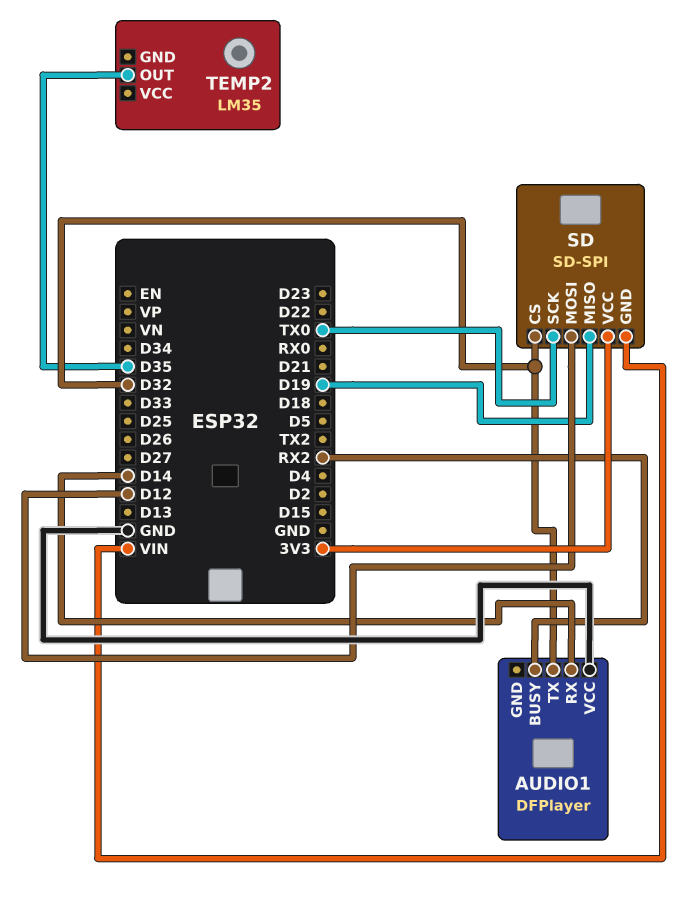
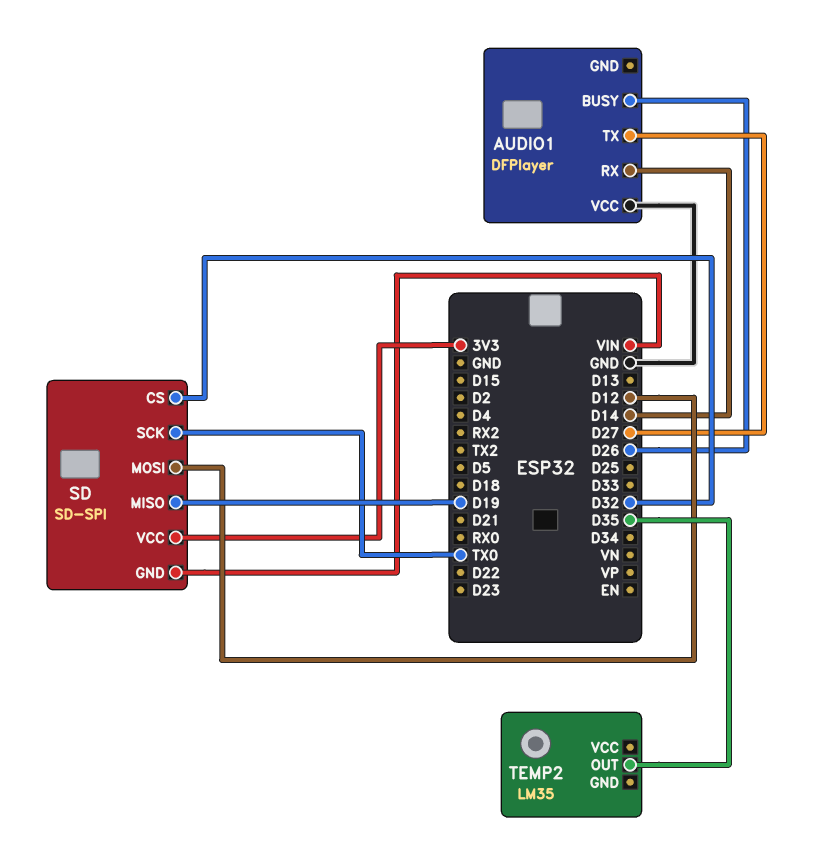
AUDIO1 pin BUSY: RX2 -> D26
AUDIO1 pin TX: D32 -> D27

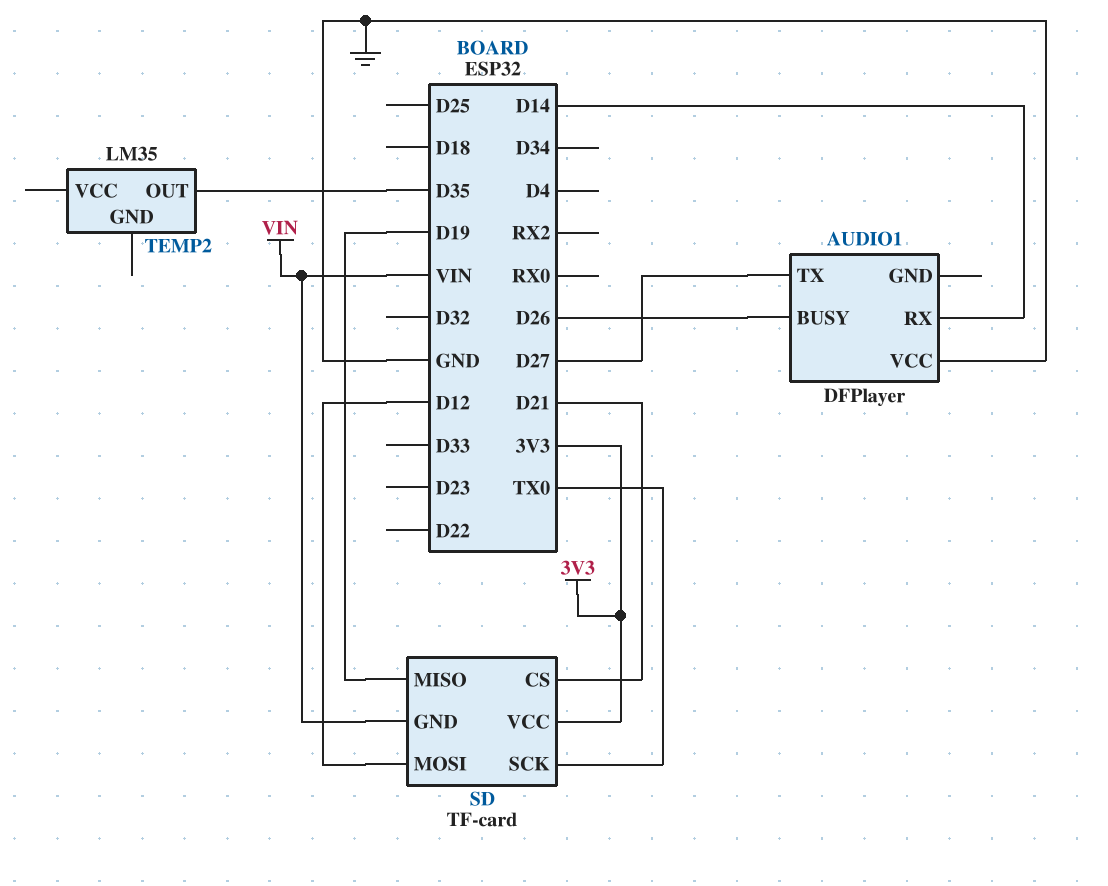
SD: SD-SPI -> TF-card
SD pin CS: D32 -> D21

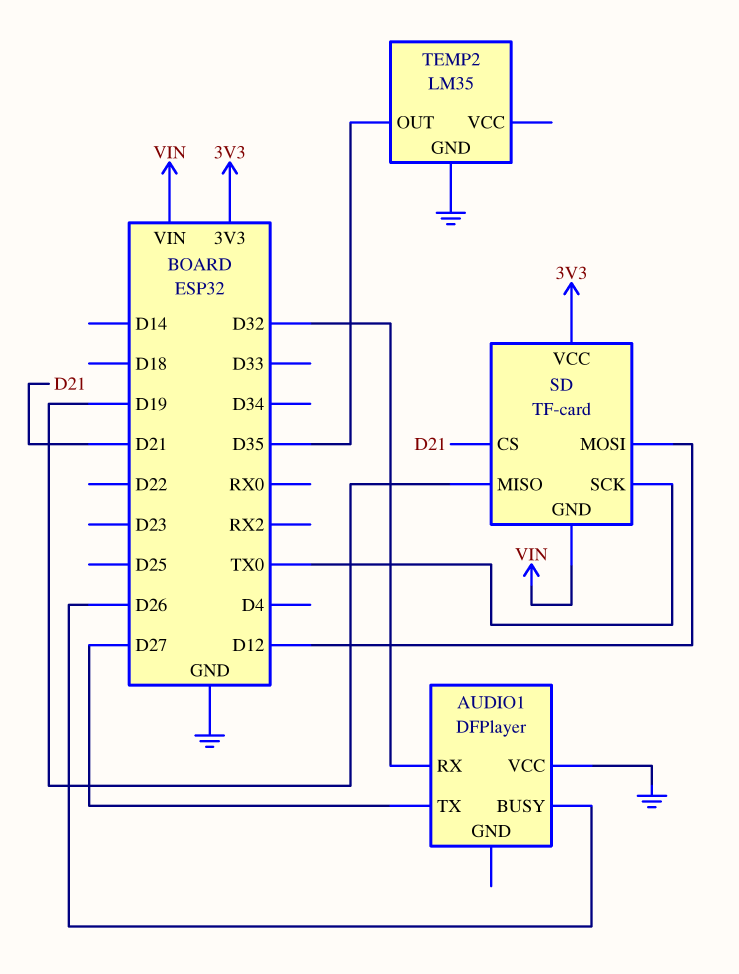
AUDIO1 pin RX: D14 -> D32
TEMP2 pin GND: none -> GND

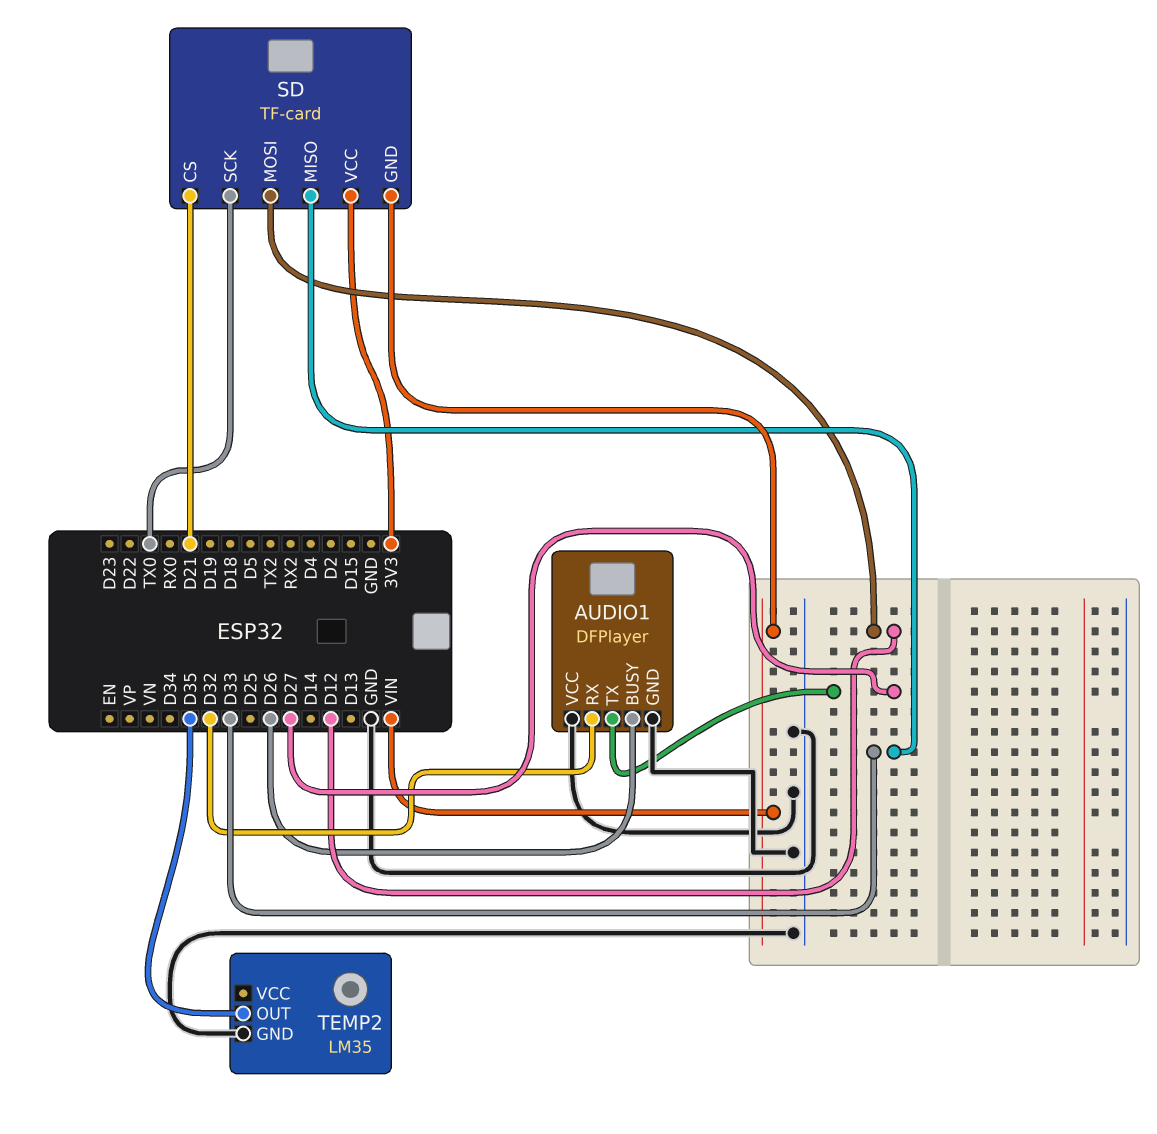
AUDIO1 pin GND: none -> GND
SD pin MISO: D19 -> D33

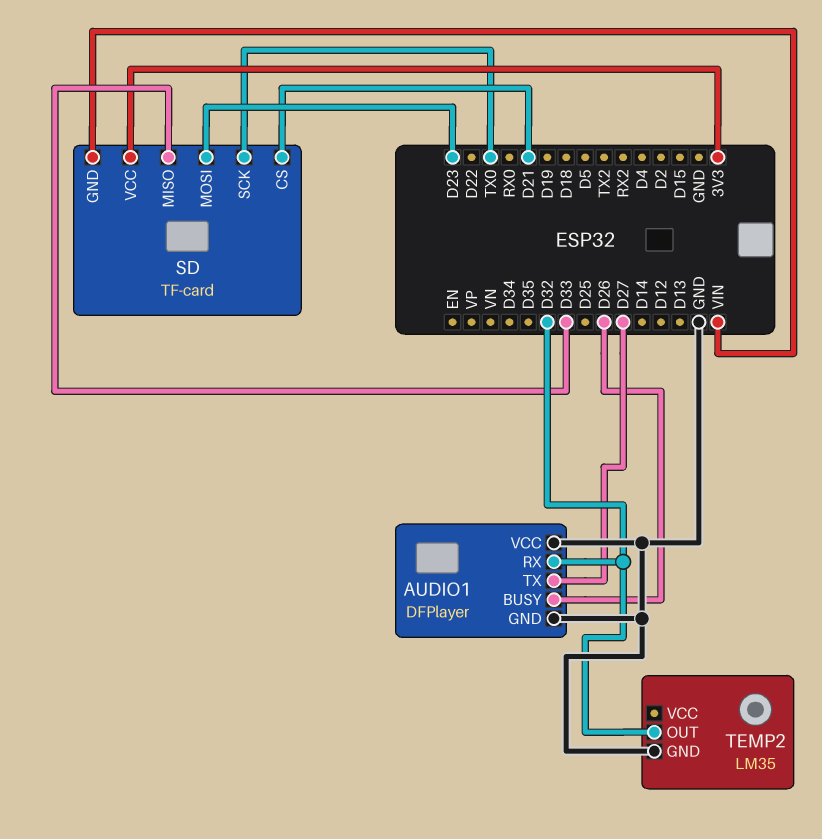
SD pin MOSI: D12 -> D23
TEMP2 pin OUT: D35 -> D32

